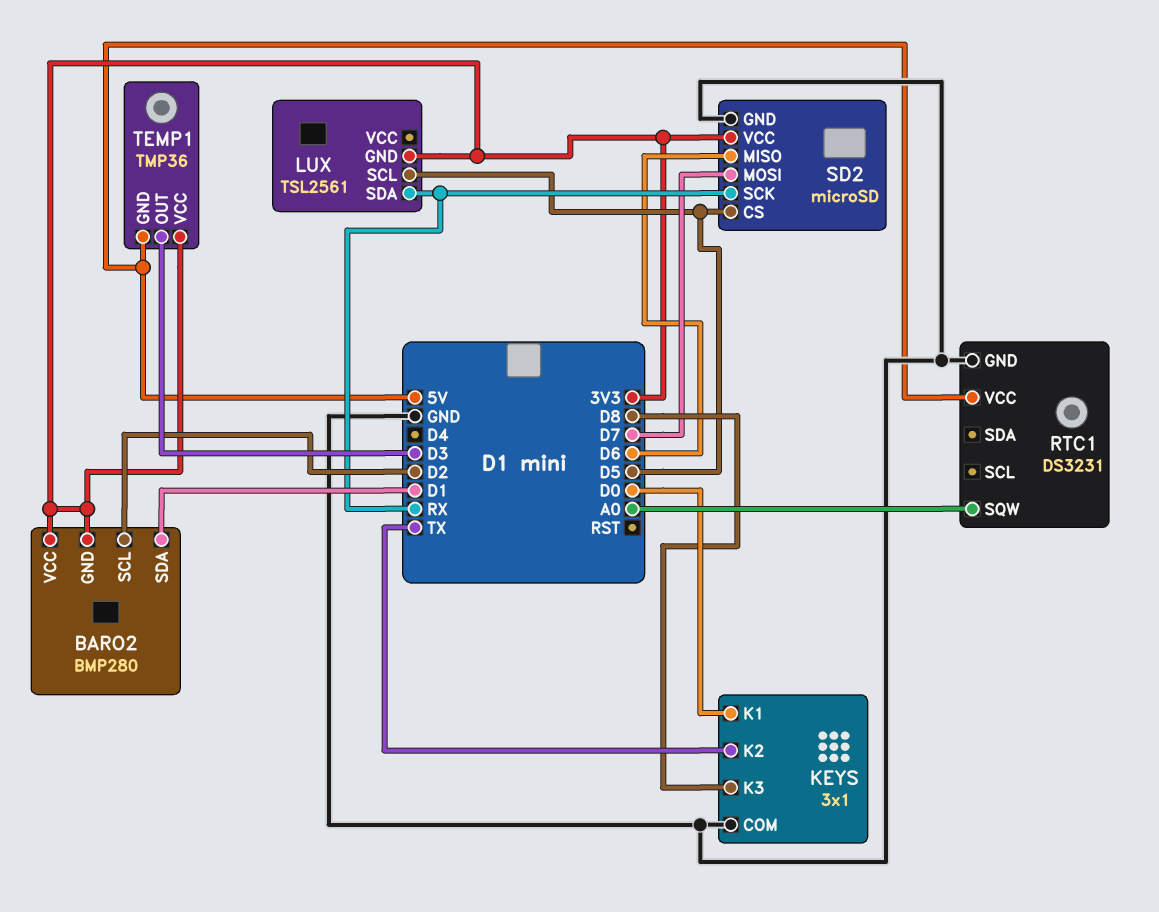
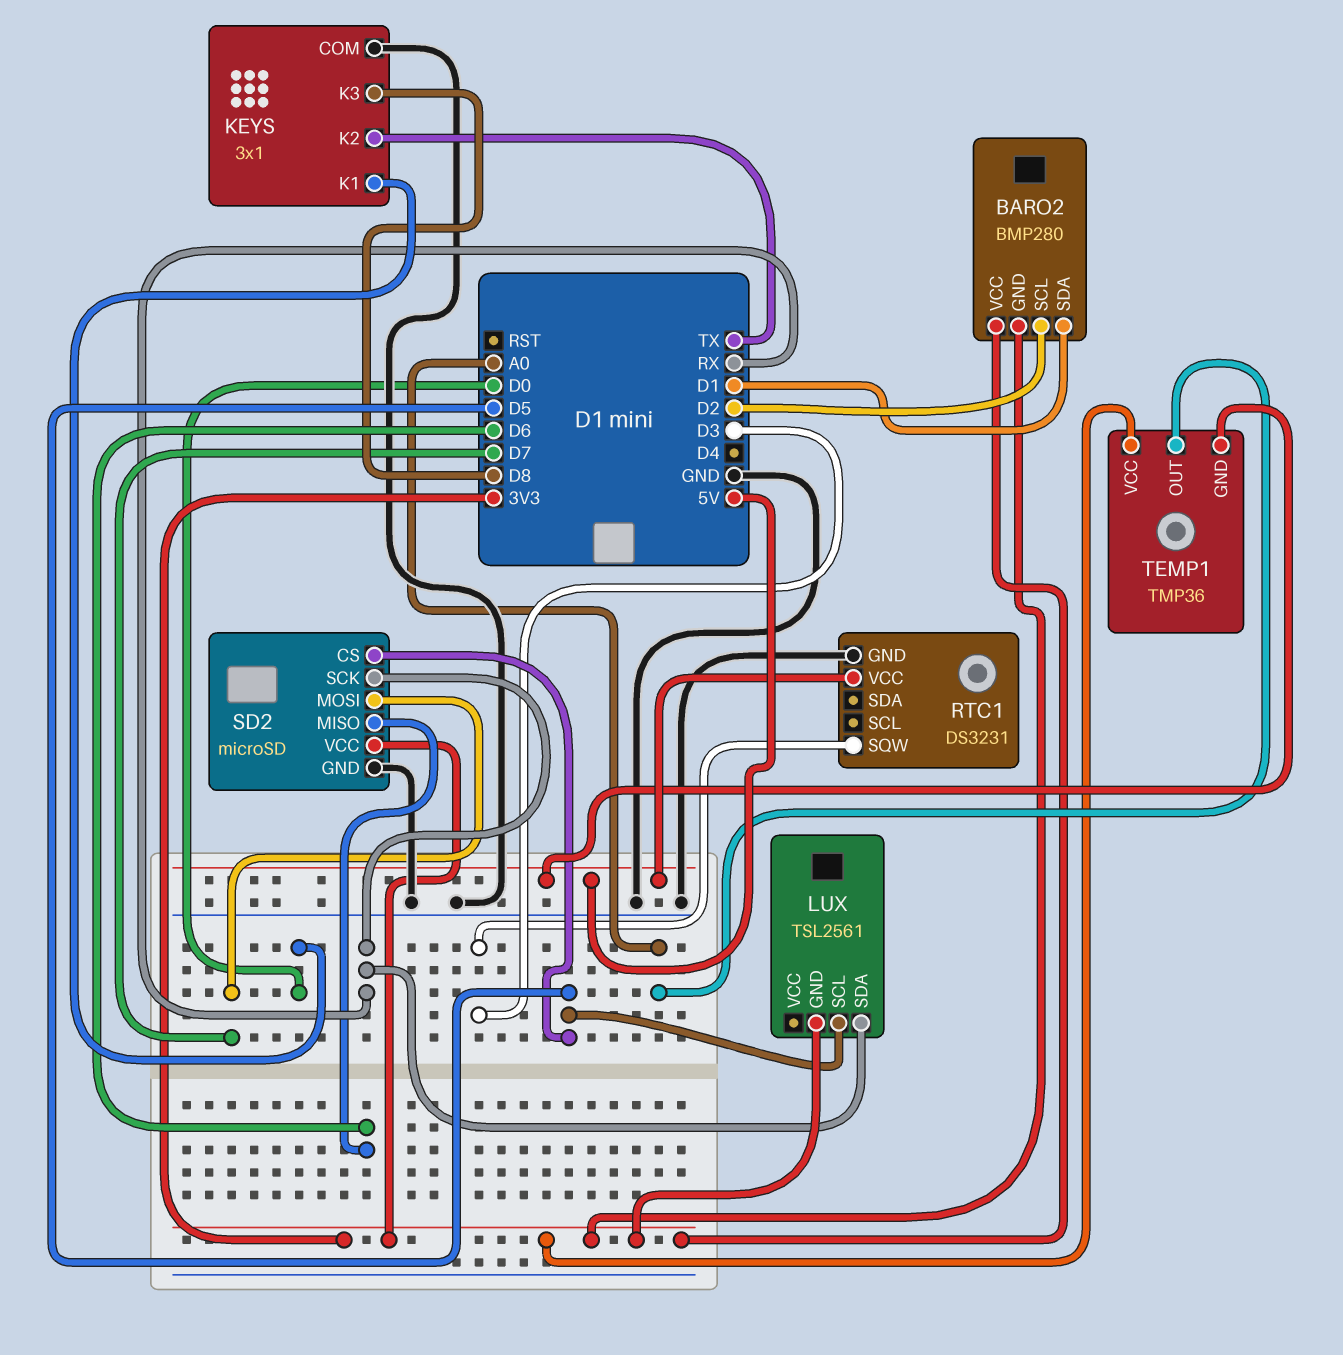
RTC1 pin SQW: A0 -> D3
TEMP1 pin OUT: D3 -> A0

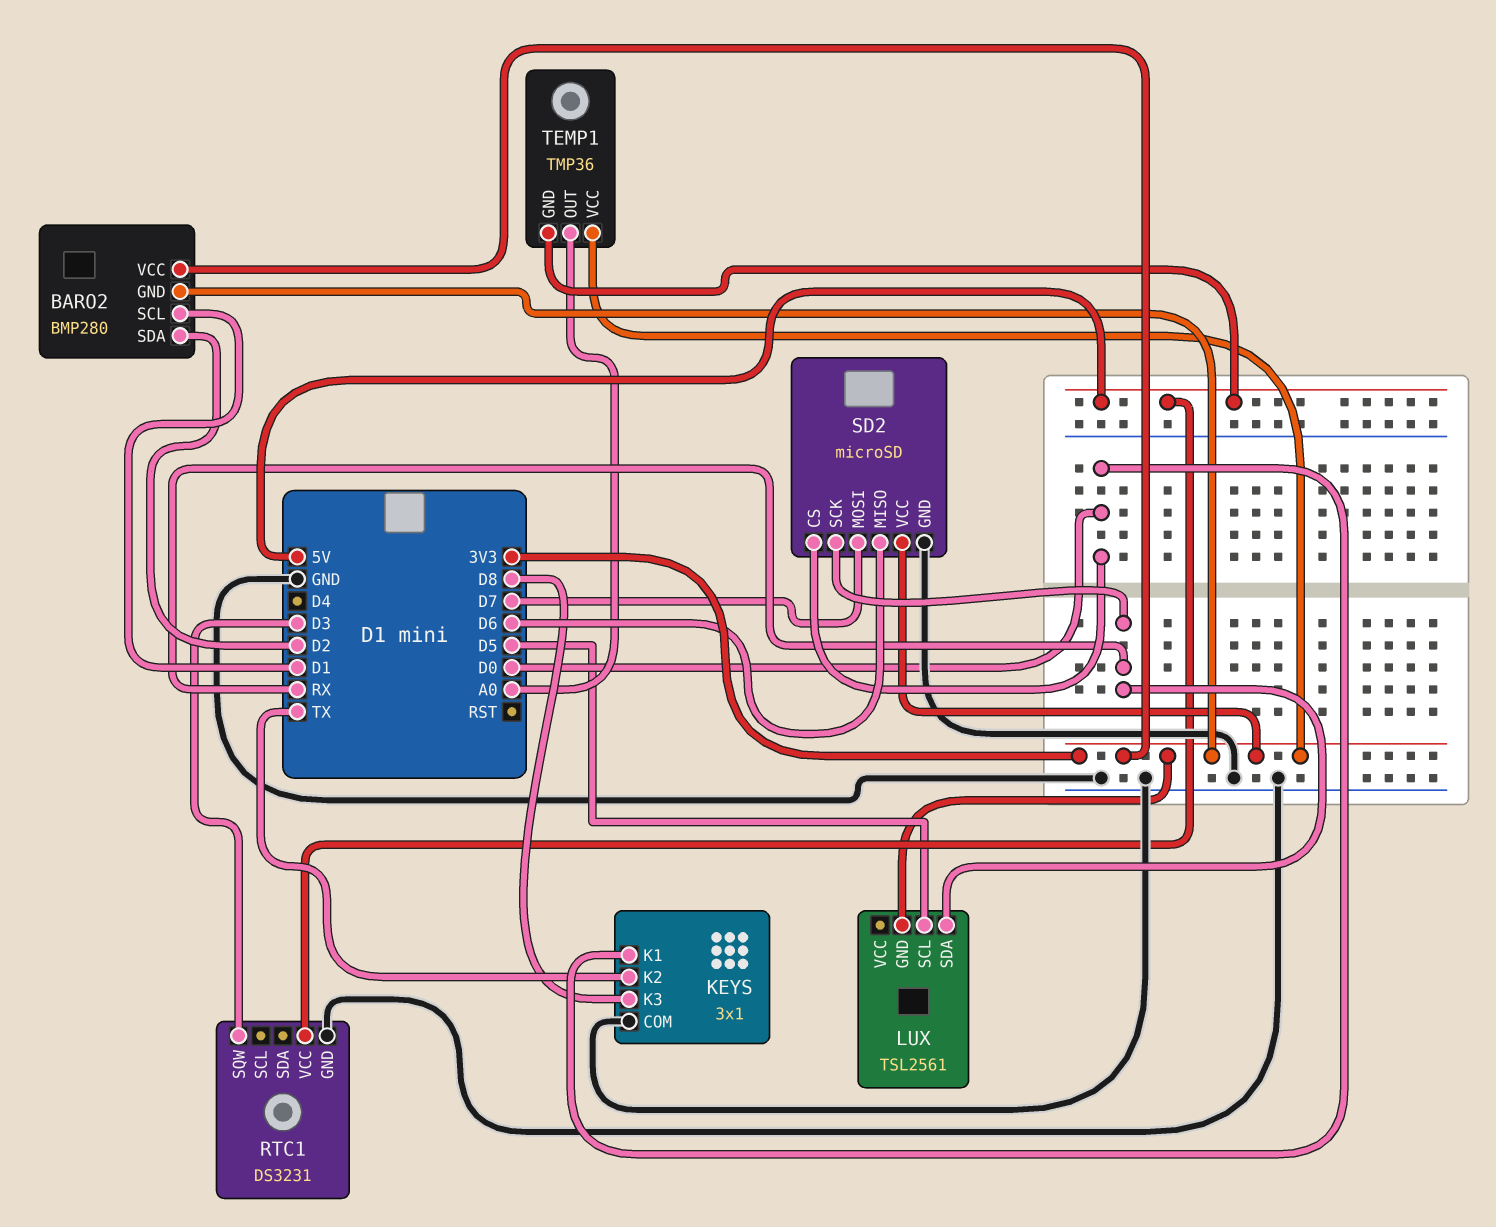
BARO2 pin SCL: D2 -> D1
BARO2 pin SDA: D1 -> D2
SD2 pin CS: D5 -> D0

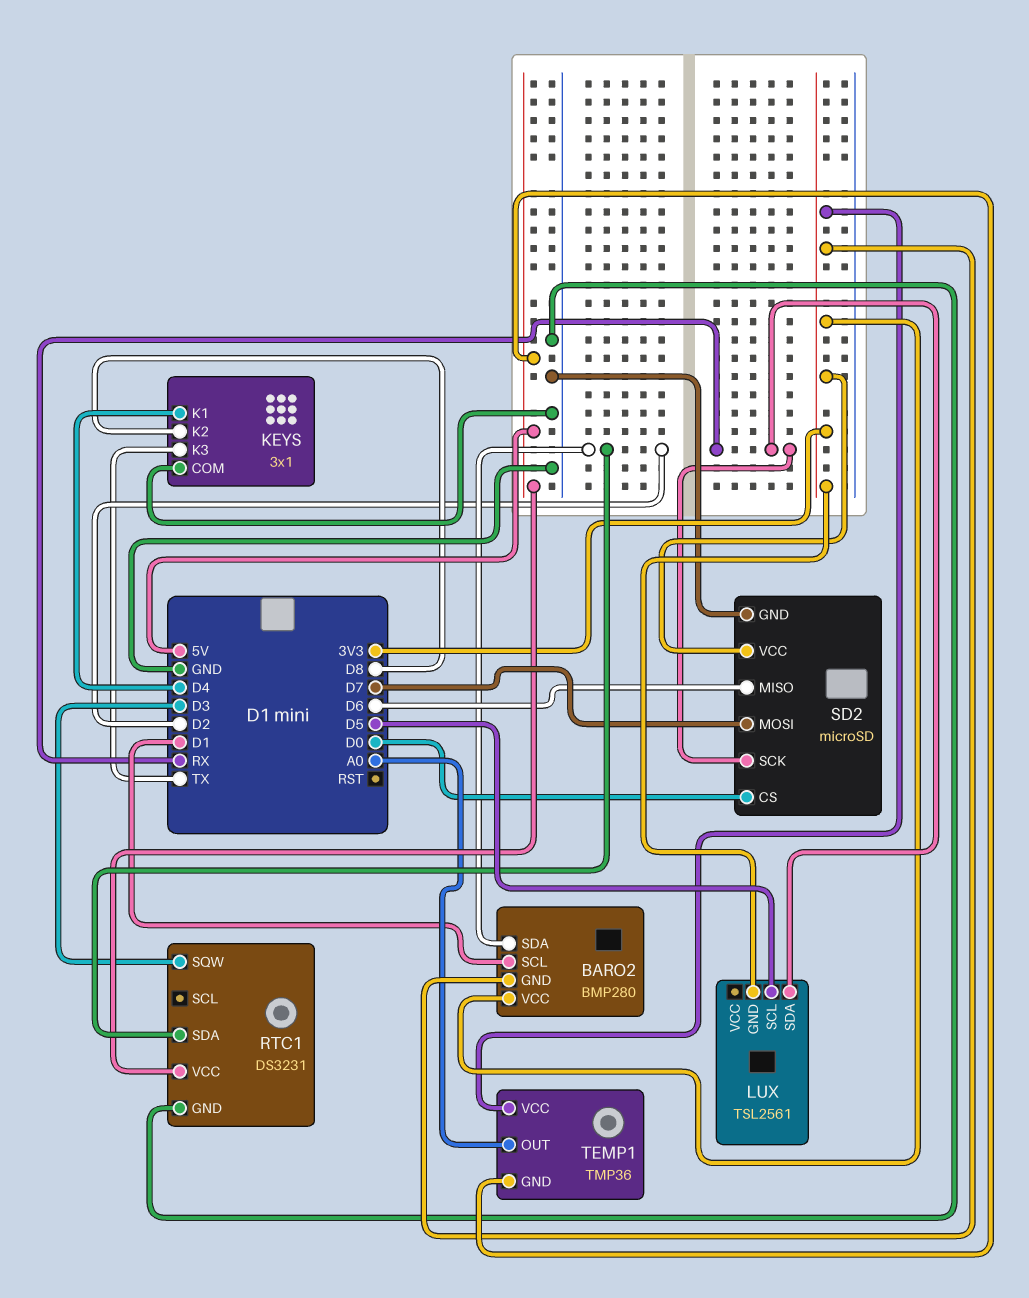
KEYS pin K1: D0 -> D4
KEYS pin K2: TX -> D8
KEYS pin K3: D8 -> TX
RTC1 pin SDA: none -> D2

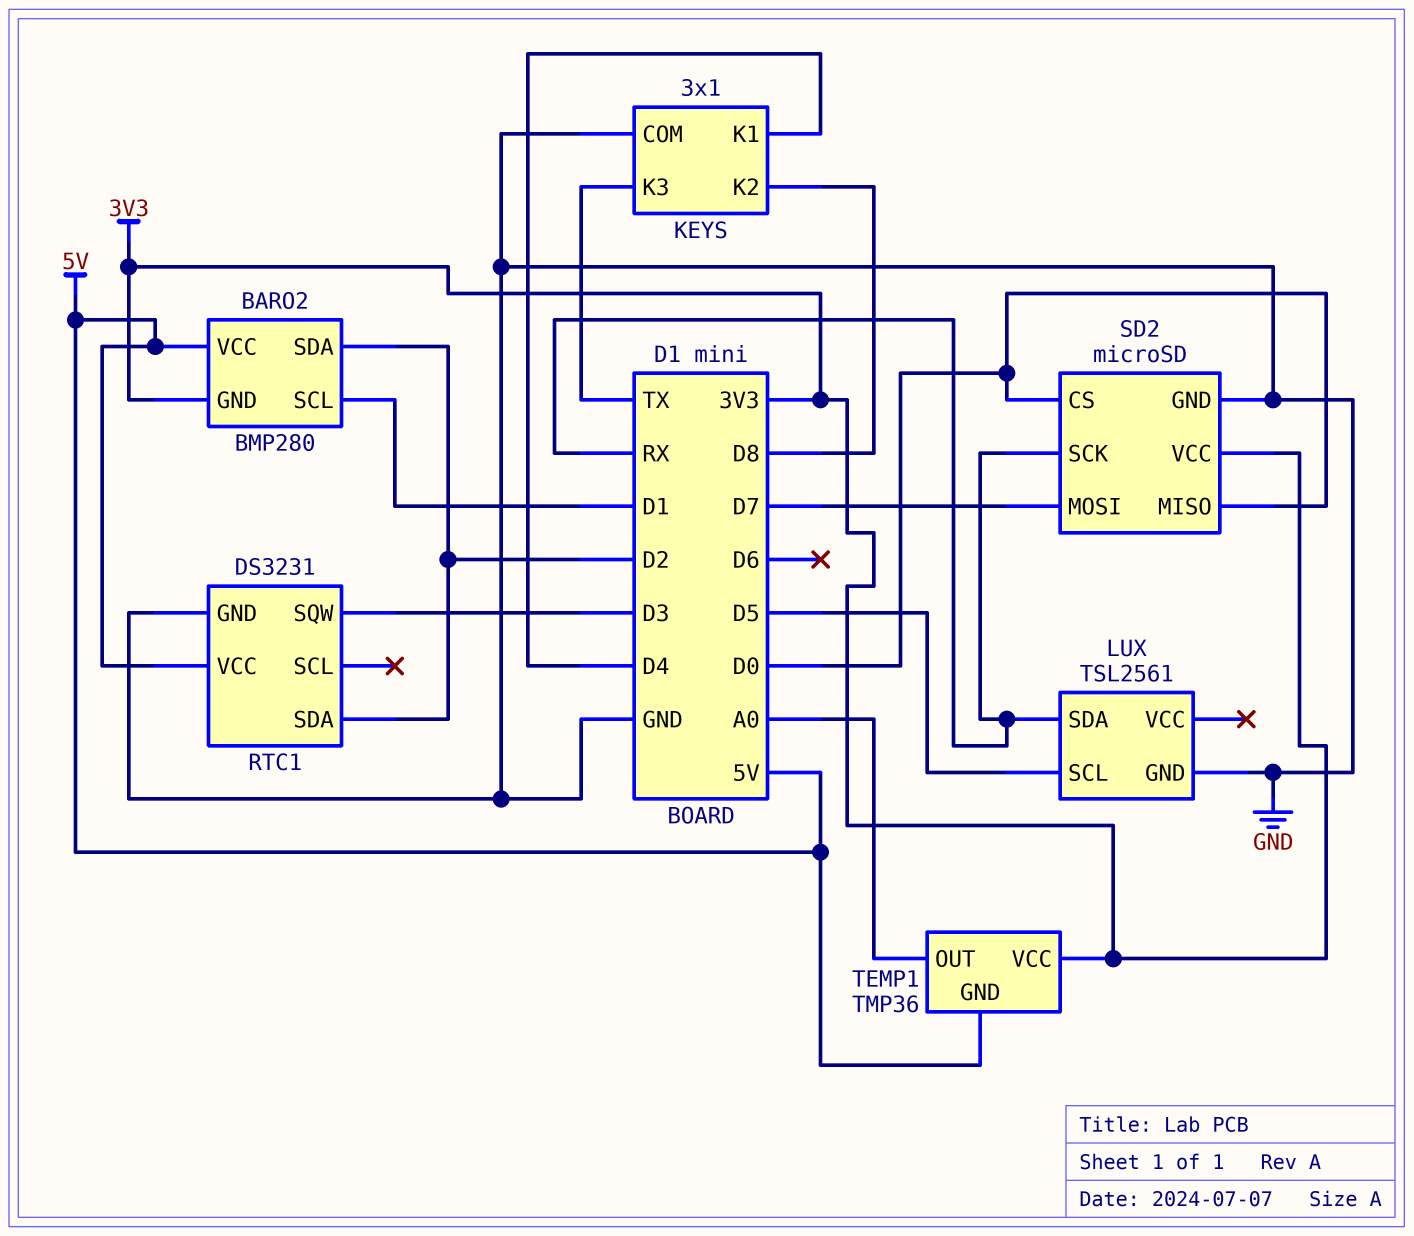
BARO2 pin VCC: 3V3 -> 5V
LUX pin GND: 3V3 -> GND
SD2 pin MISO: D6 -> D0

